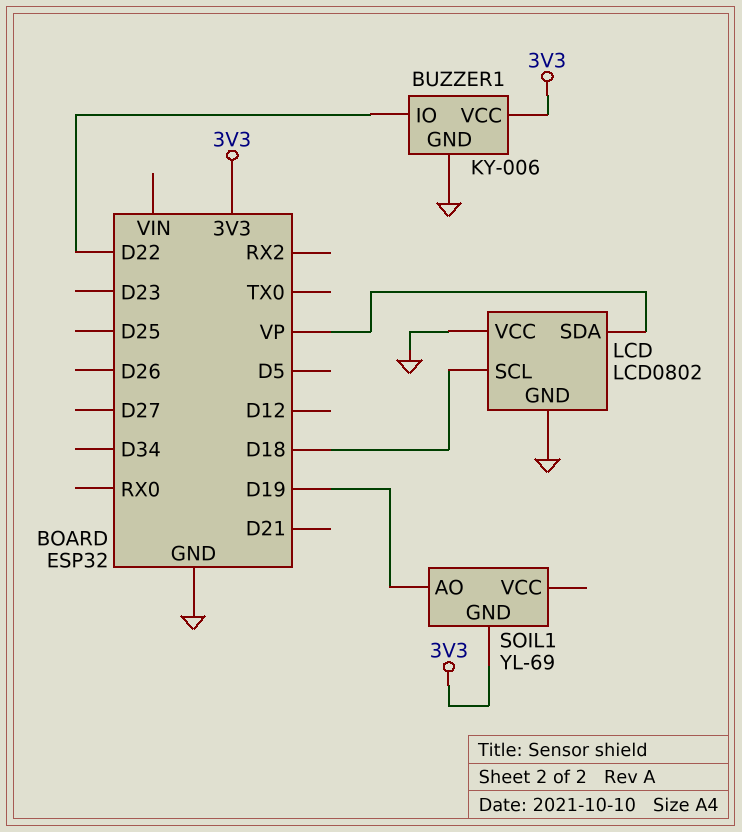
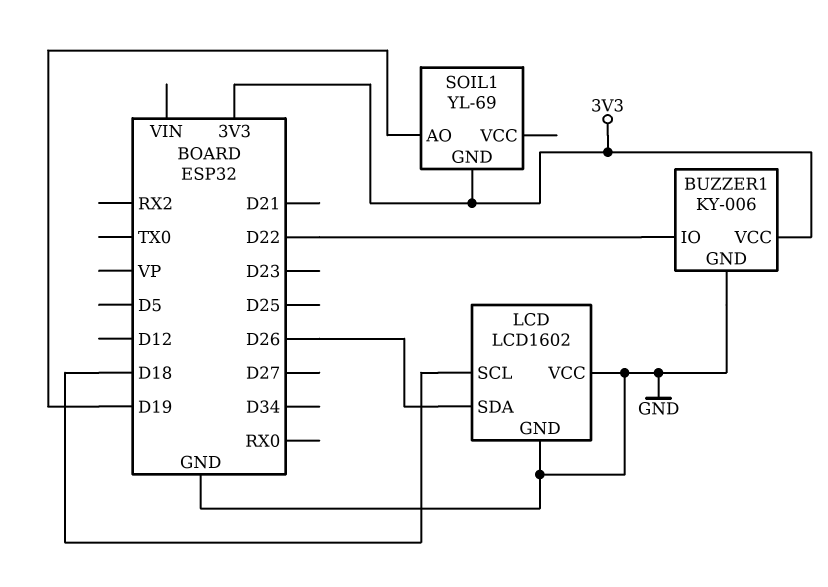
LCD: LCD0802 -> LCD1602
LCD pin SDA: VP -> D26

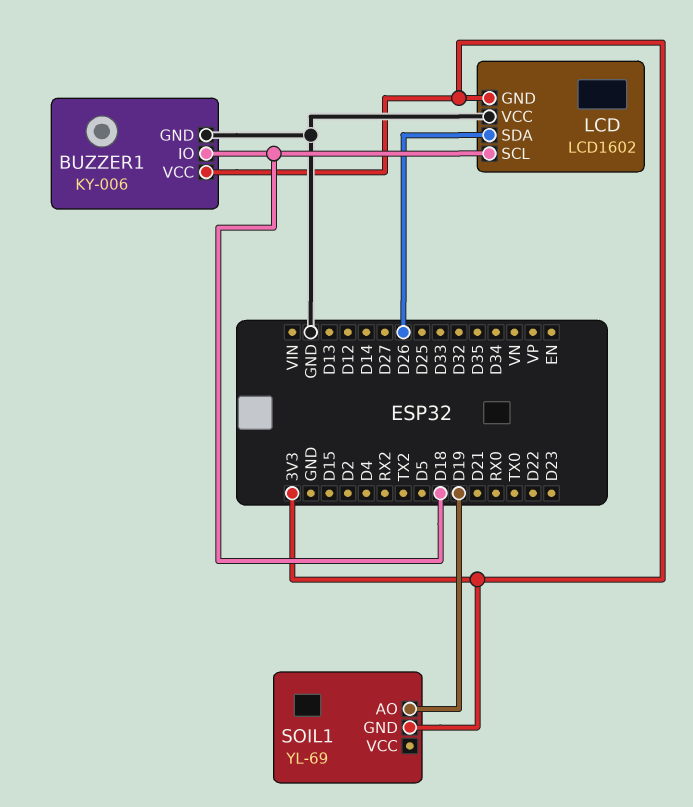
BUZZER1 pin IO: D22 -> D18
LCD pin GND: GND -> 3V3

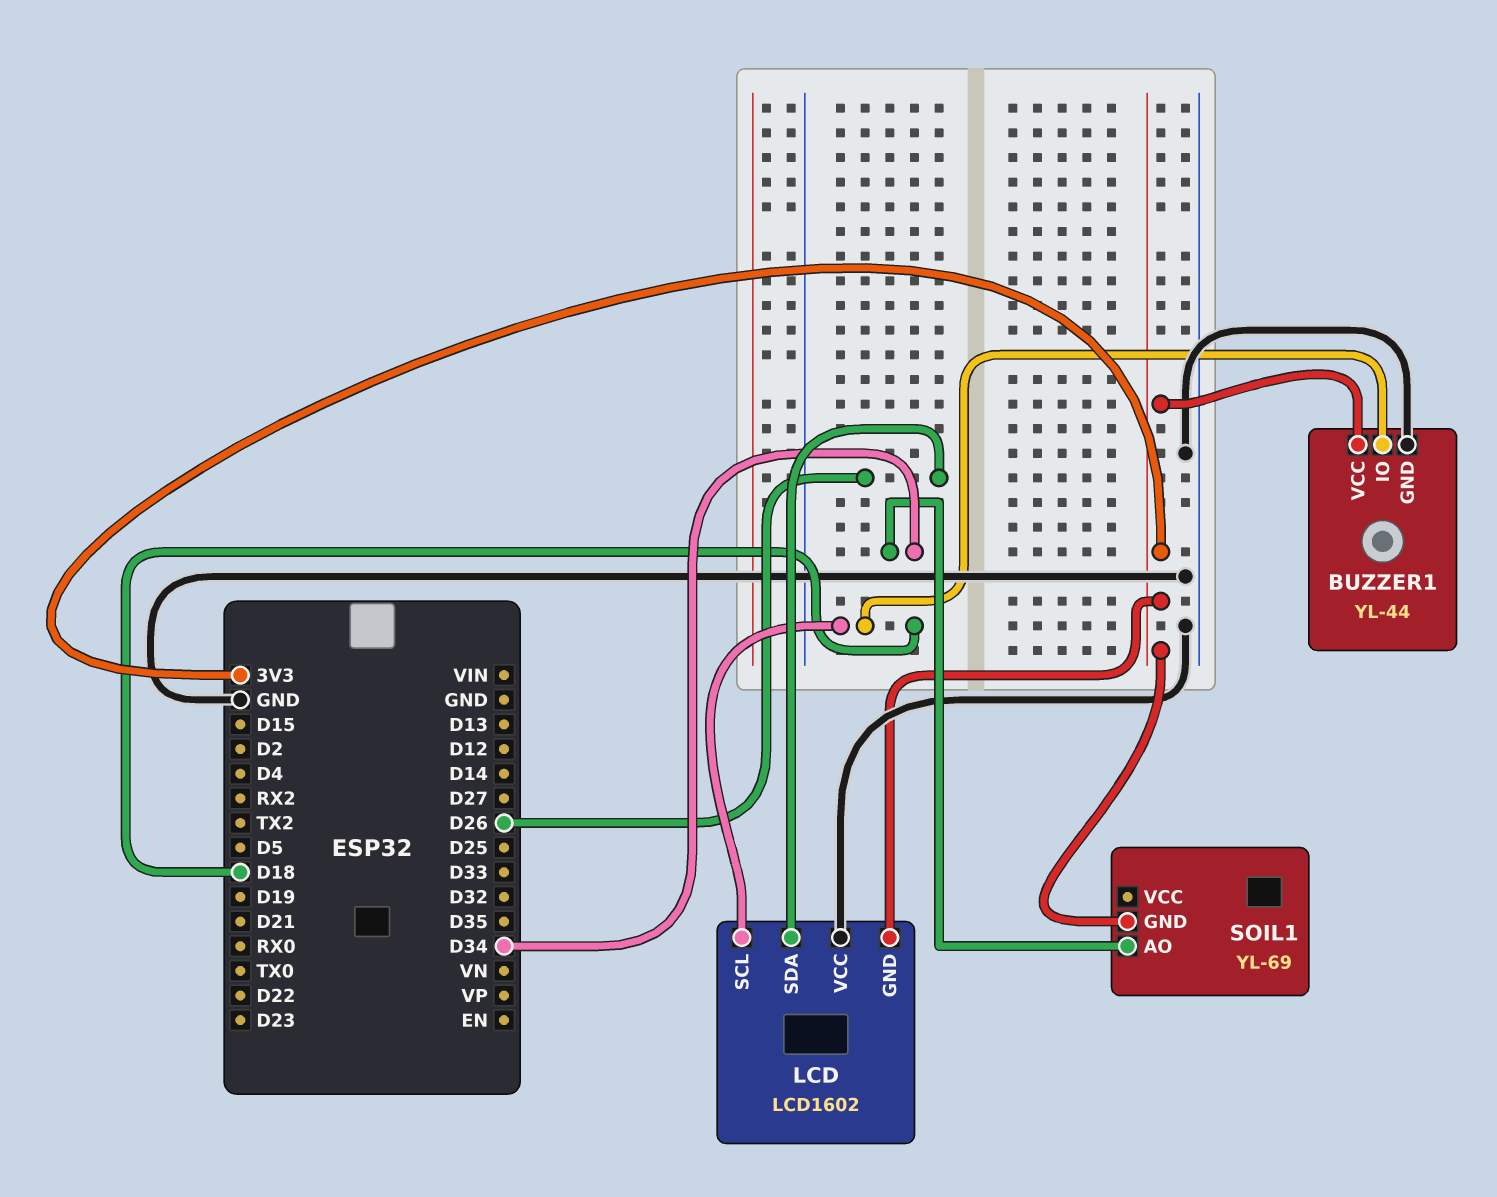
BUZZER1: KY-006 -> YL-44
SOIL1 pin AO: D19 -> D34

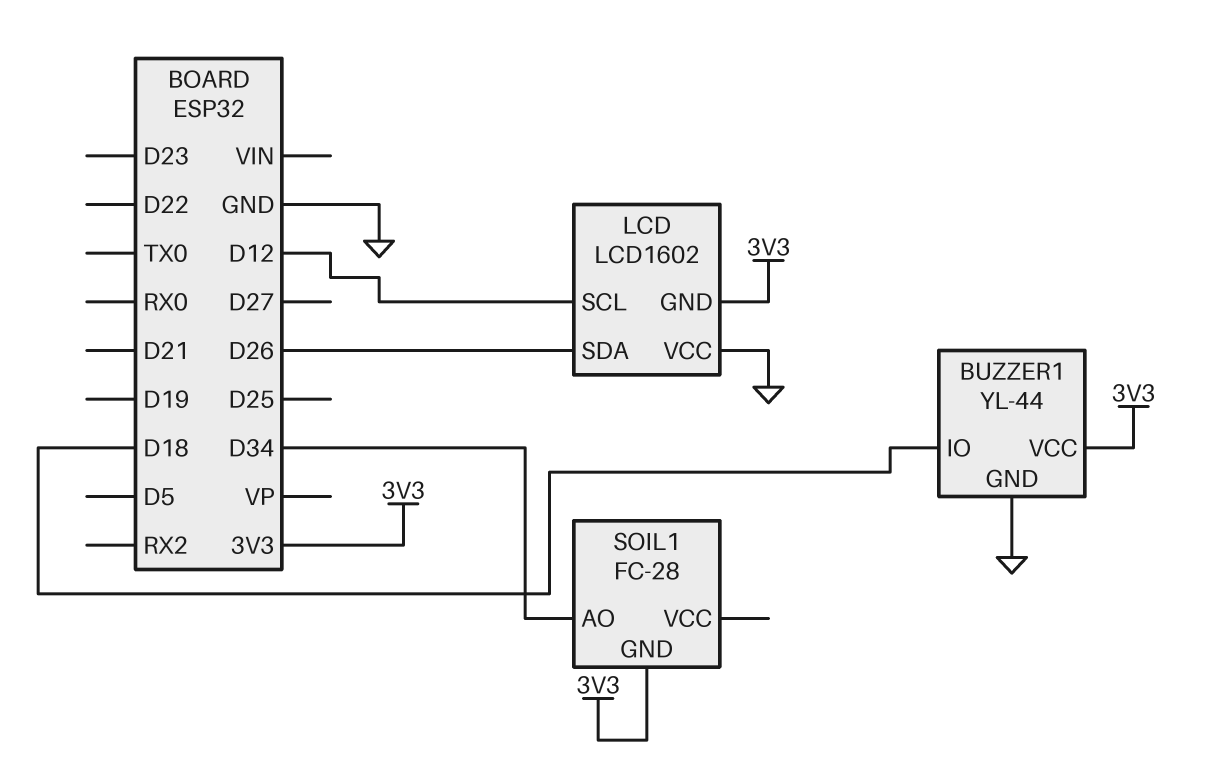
LCD pin SCL: D18 -> D12
SOIL1: YL-69 -> FC-28

